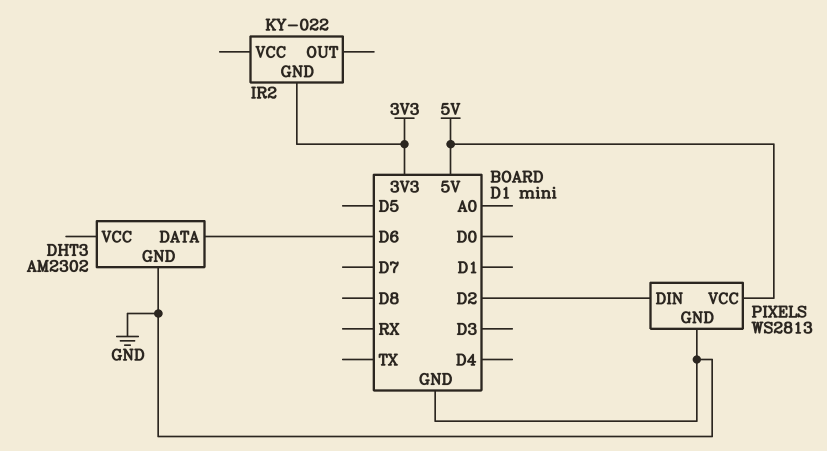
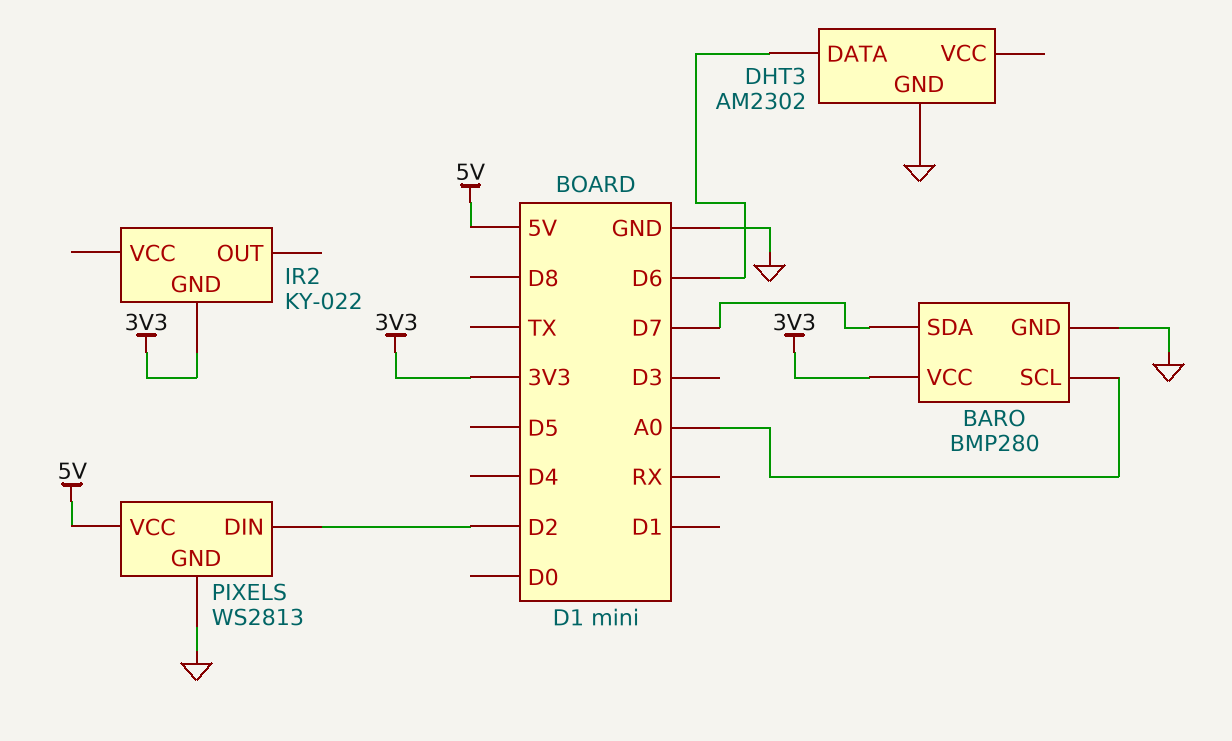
BARO: none -> BMP280
BARO pin GND: none -> GND
BARO pin SCL: none -> A0
BARO pin SDA: none -> D7
BARO pin VCC: none -> 3V3

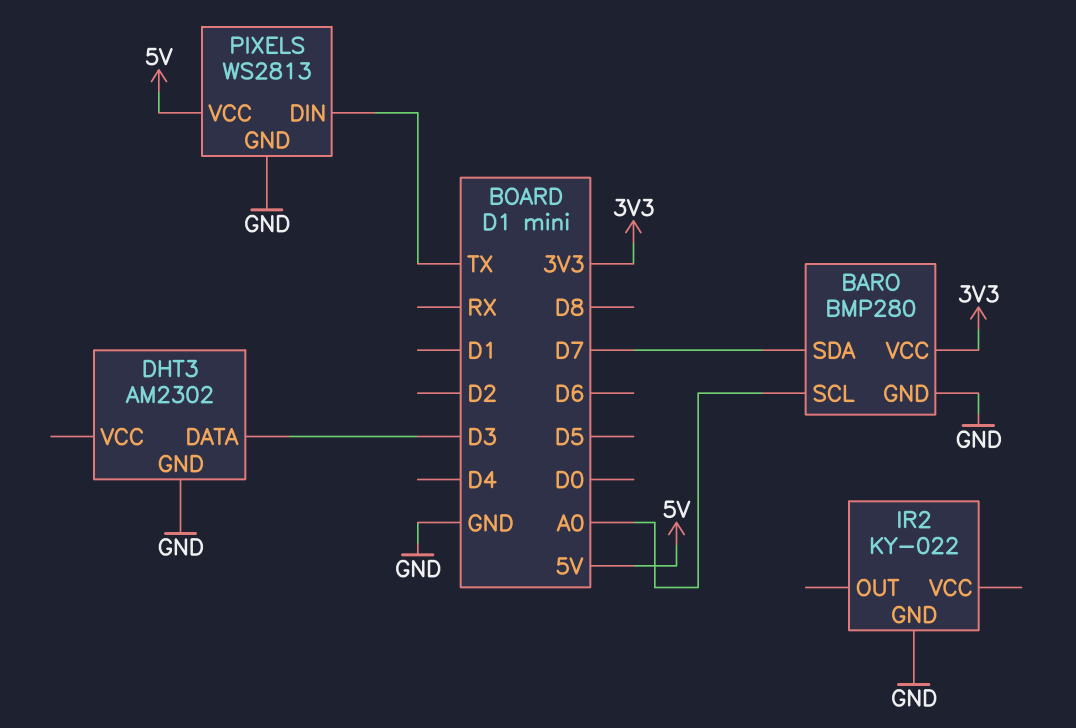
DHT3 pin DATA: D6 -> D3
IR2 pin GND: 3V3 -> GND
PIXELS pin DIN: D2 -> TX

